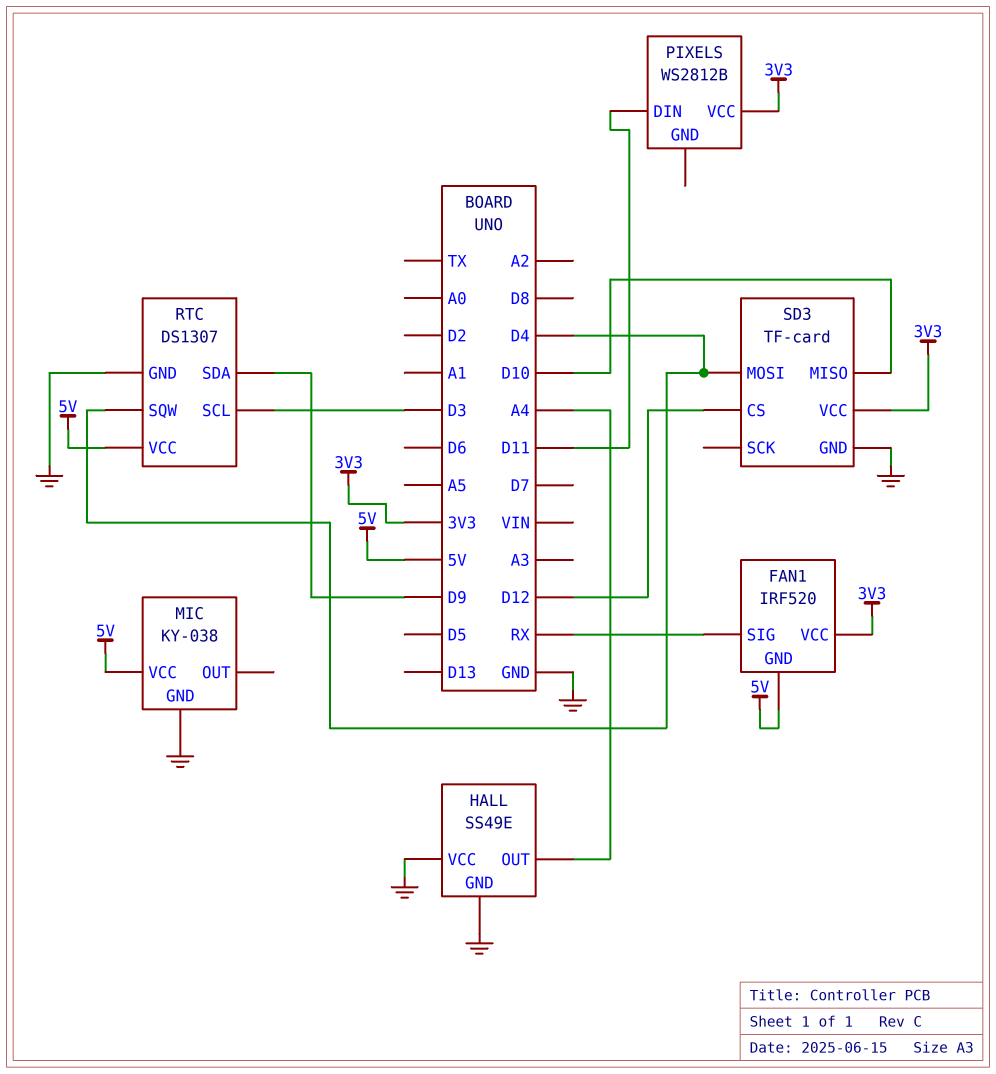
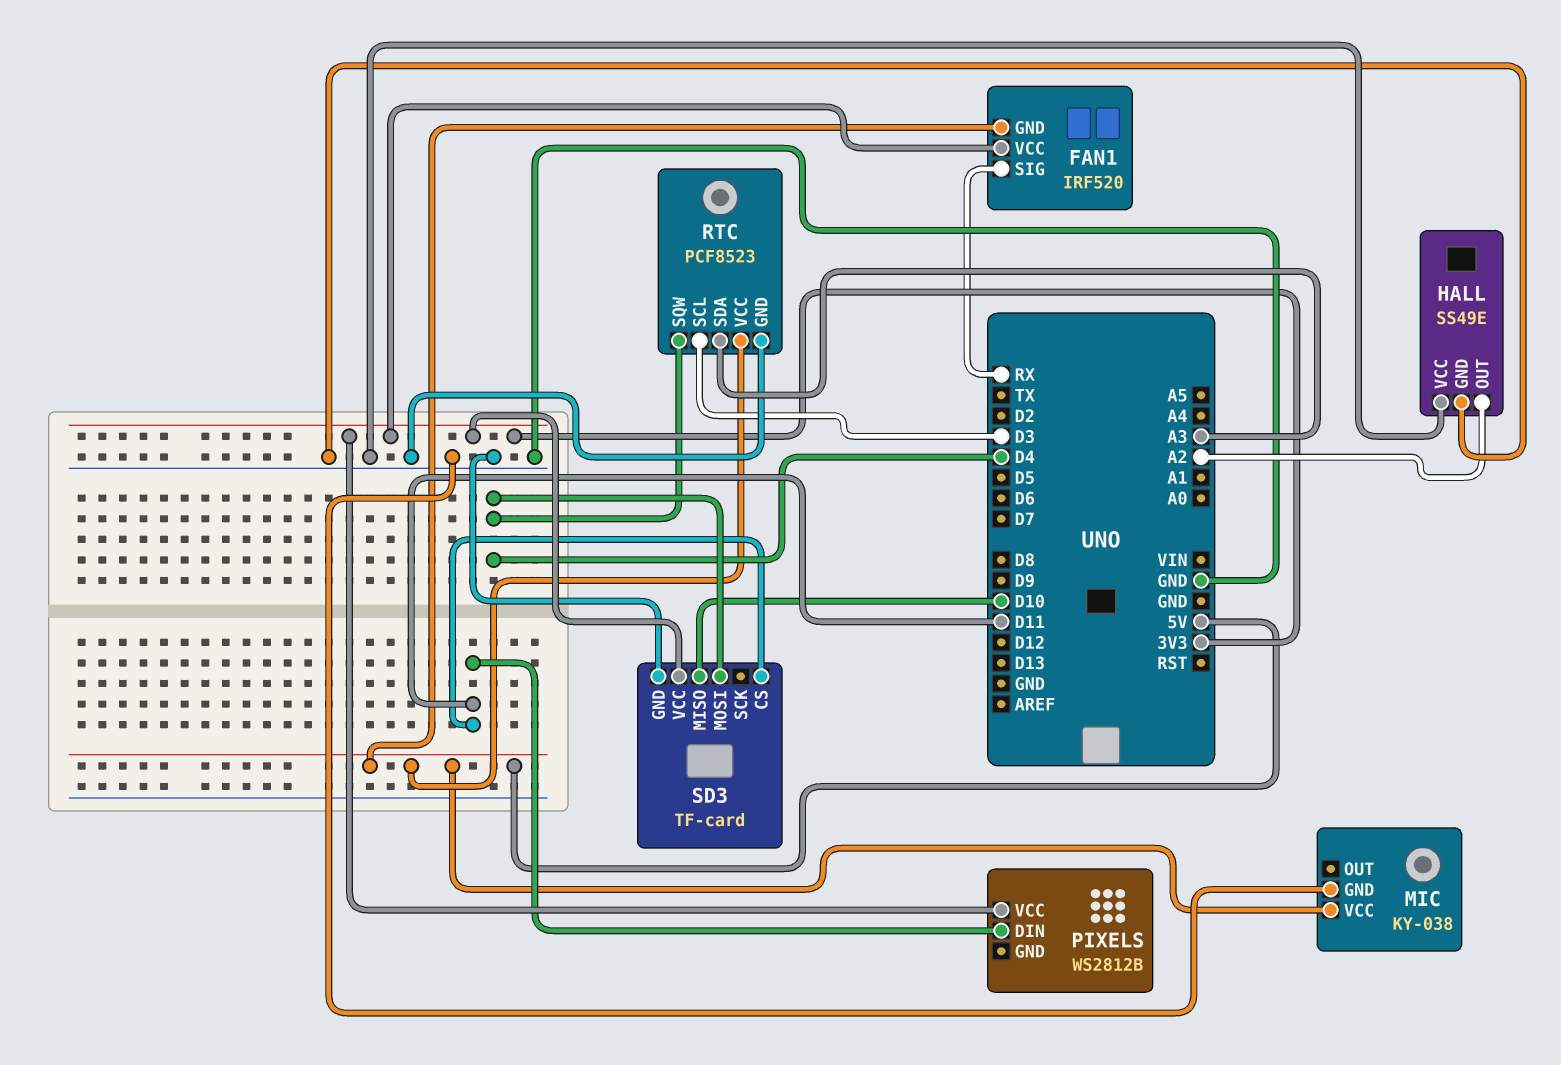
HALL pin OUT: A4 -> A2
RTC: DS1307 -> PCF8523
RTC pin SDA: D9 -> A3
SD3 pin CS: D12 -> D11

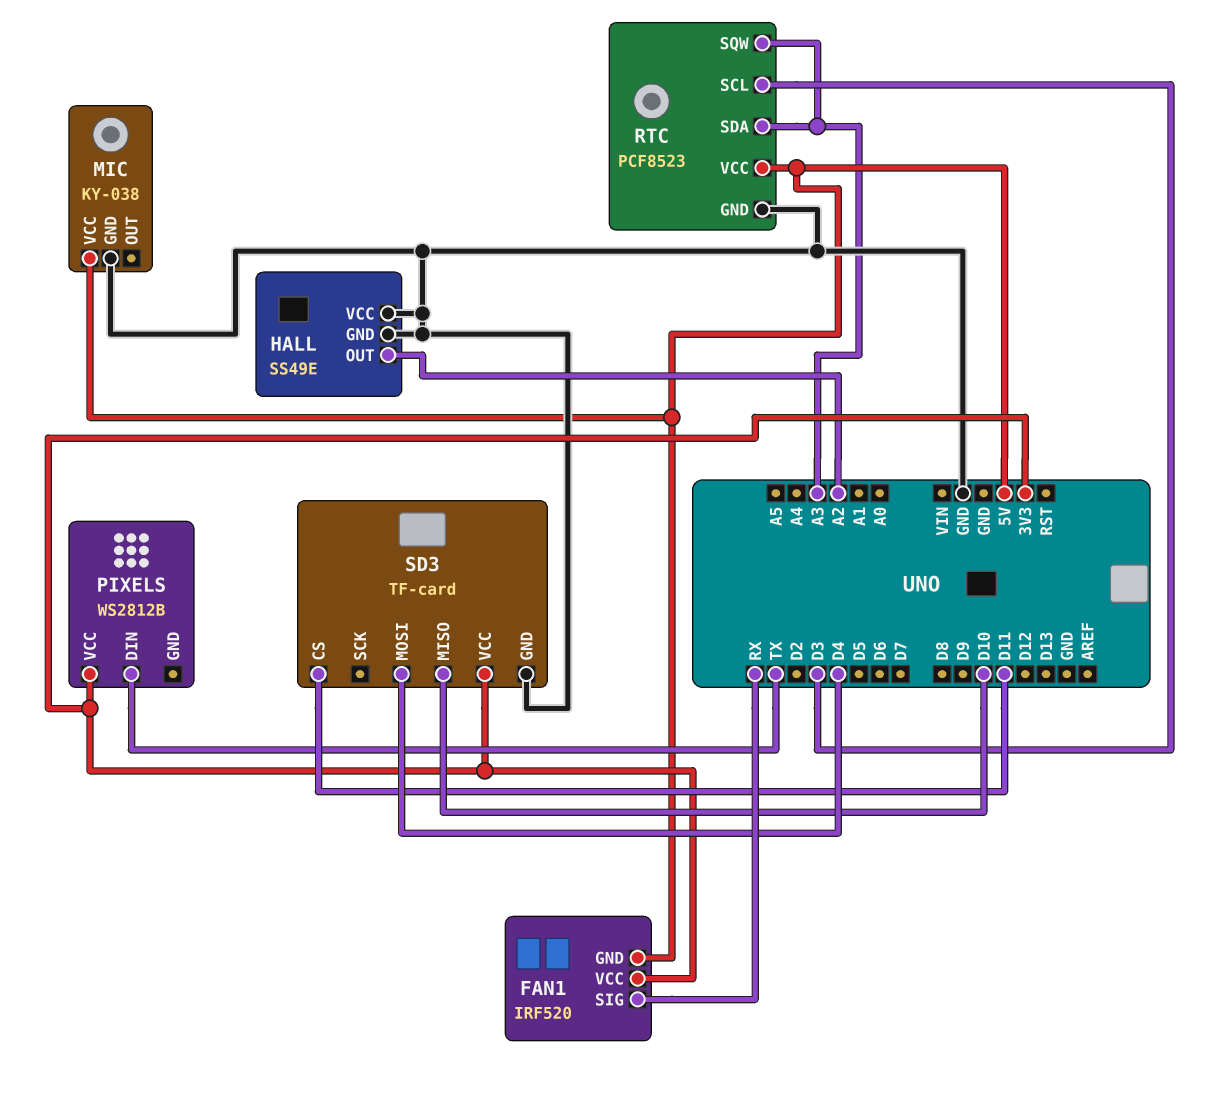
PIXELS pin DIN: D11 -> TX
RTC pin SQW: D4 -> A3

